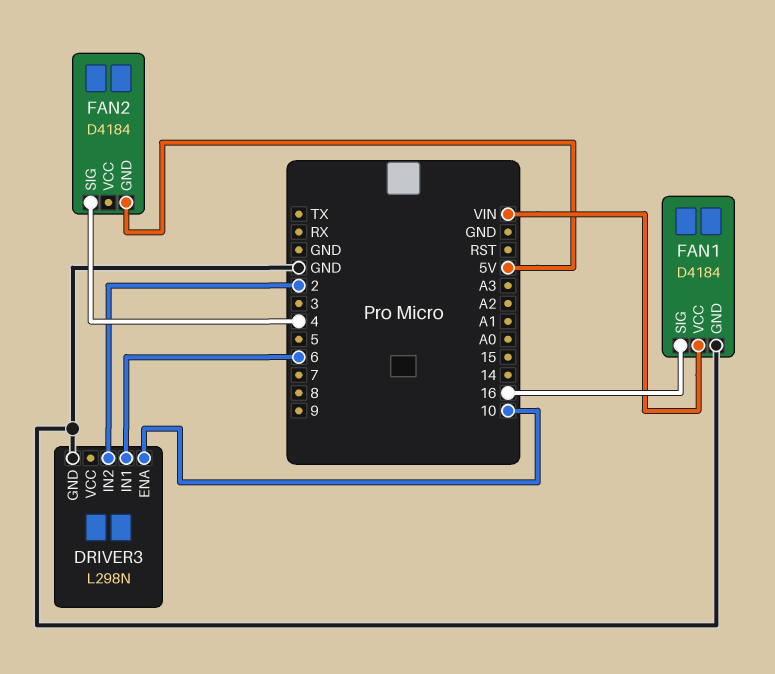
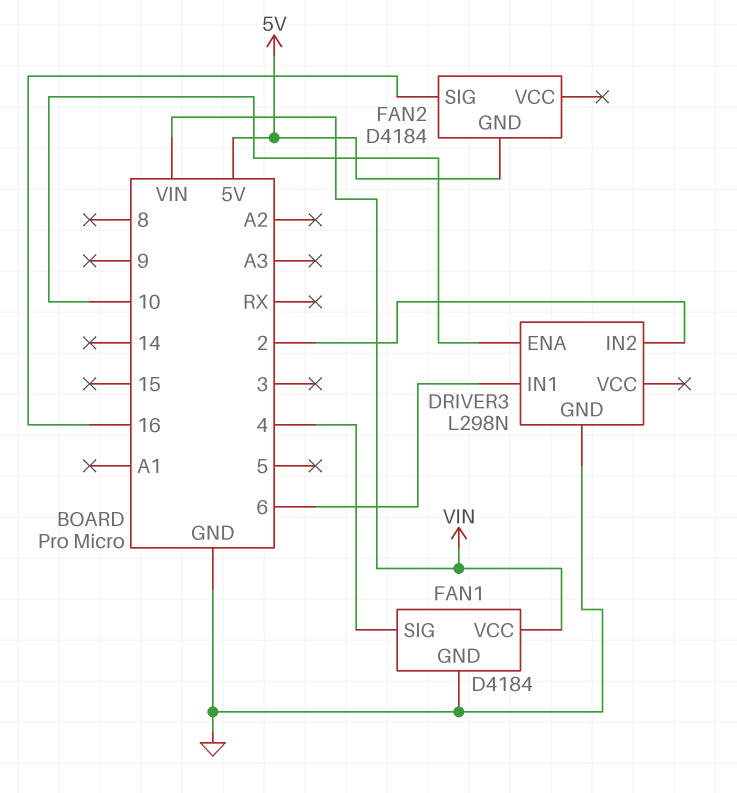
FAN1 pin SIG: 16 -> 4
FAN2 pin SIG: 4 -> 16

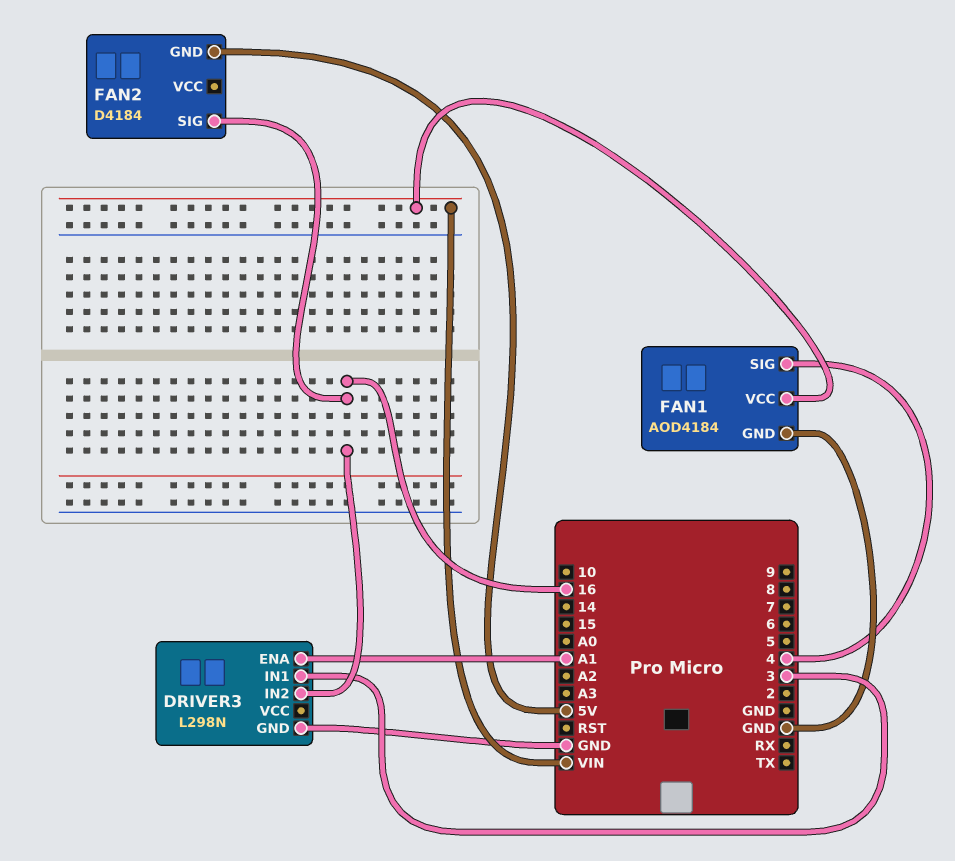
DRIVER3 pin ENA: 10 -> A1
DRIVER3 pin IN1: 6 -> 3
DRIVER3 pin IN2: 2 -> 16
FAN1: D4184 -> AOD4184

